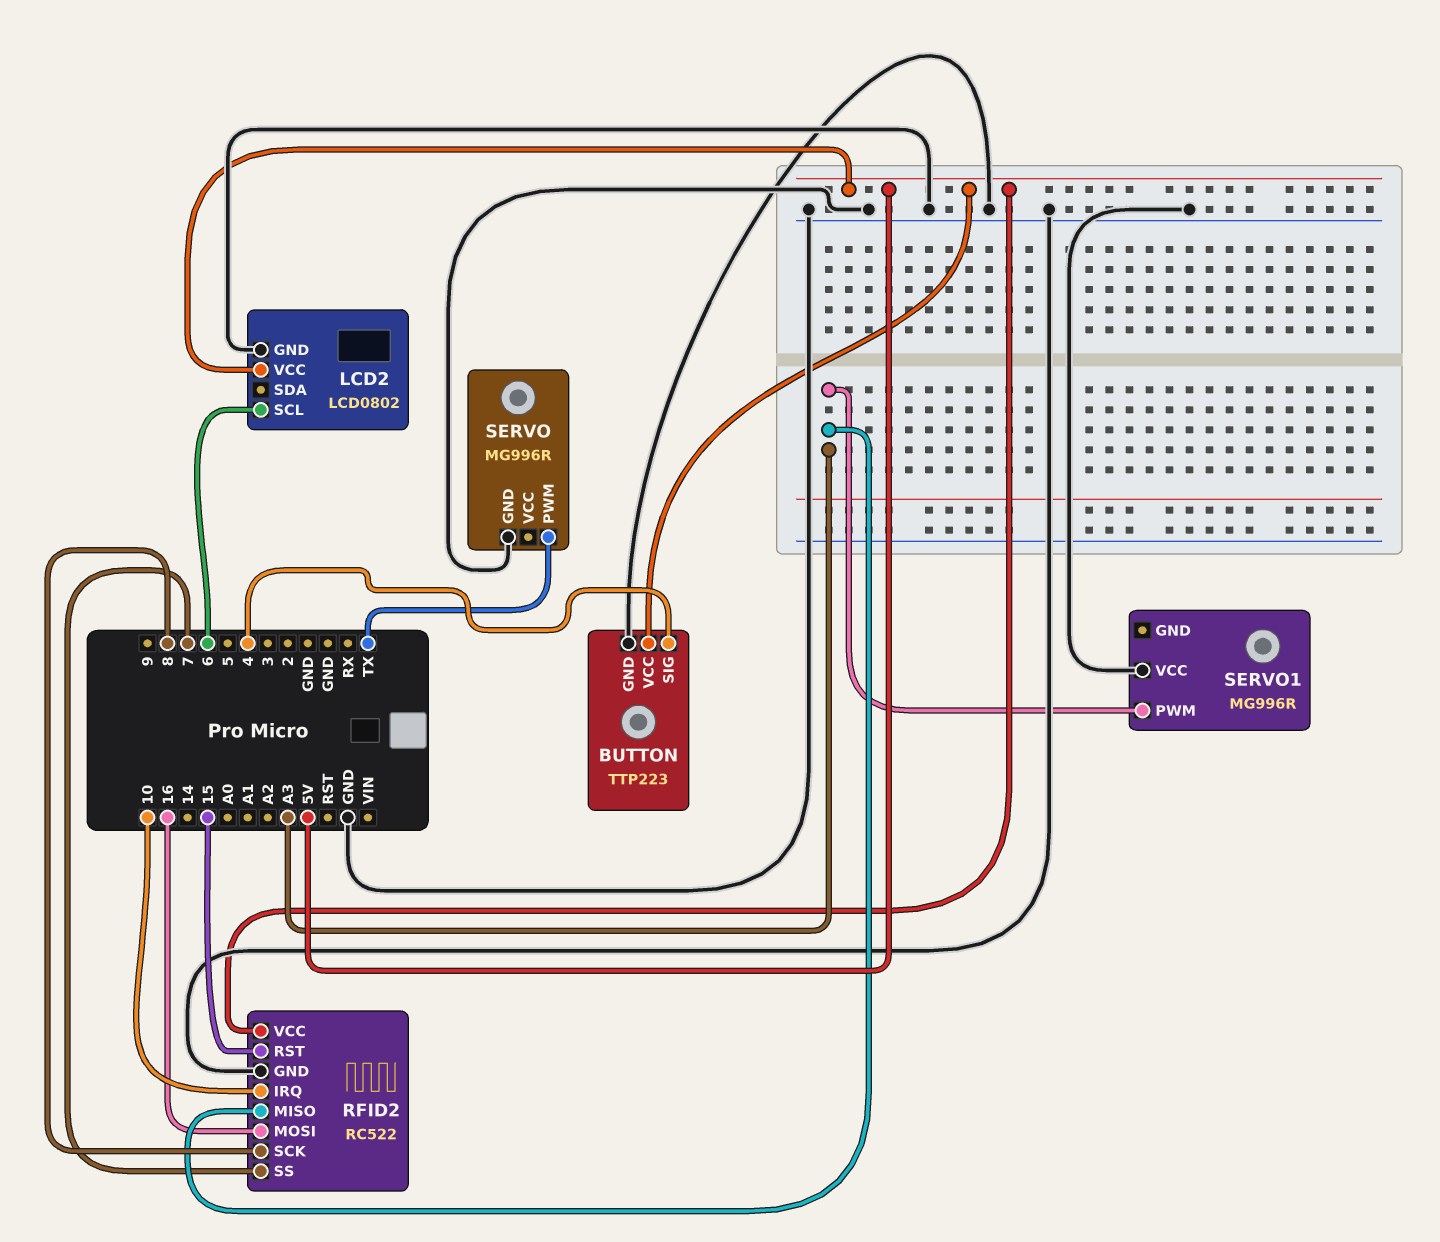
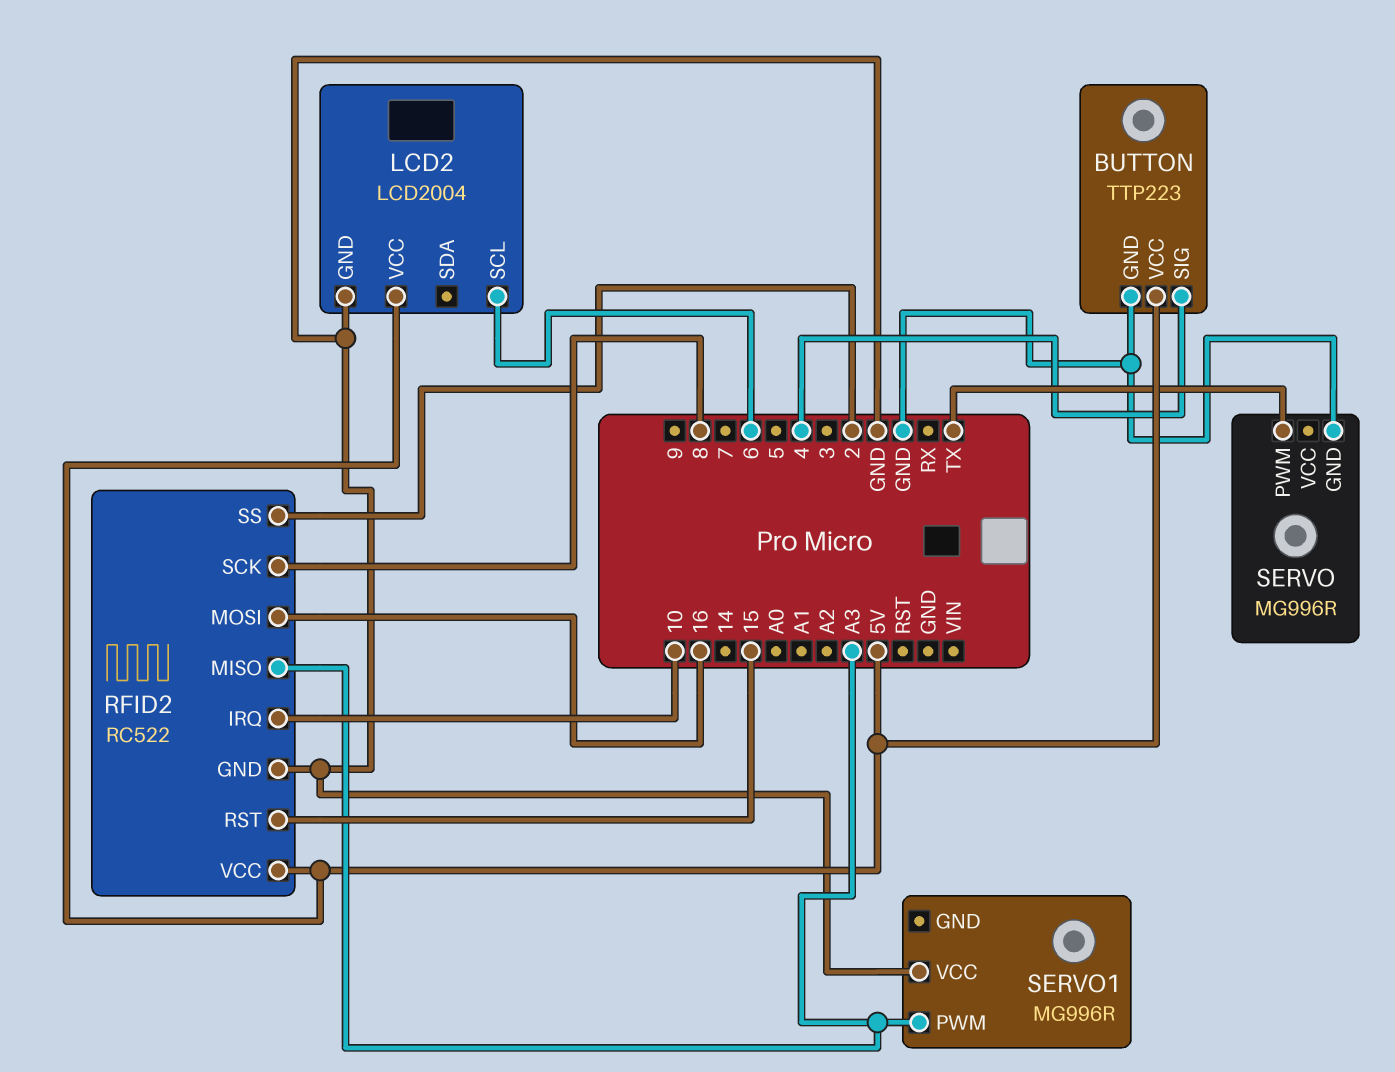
LCD2: LCD0802 -> LCD2004
RFID2 pin SS: 7 -> 2

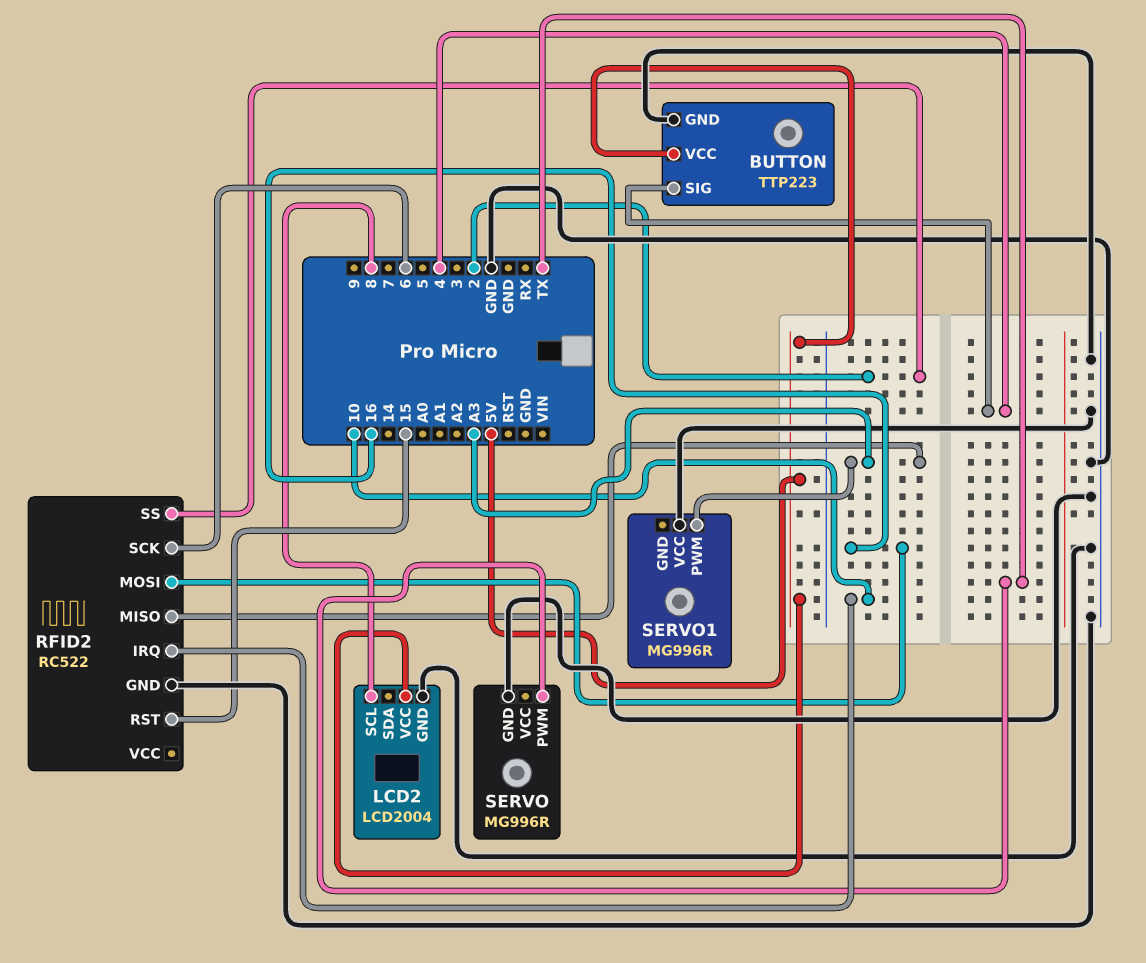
LCD2 pin SCL: 6 -> 8
RFID2 pin SCK: 8 -> 6
RFID2 pin VCC: 5V -> none

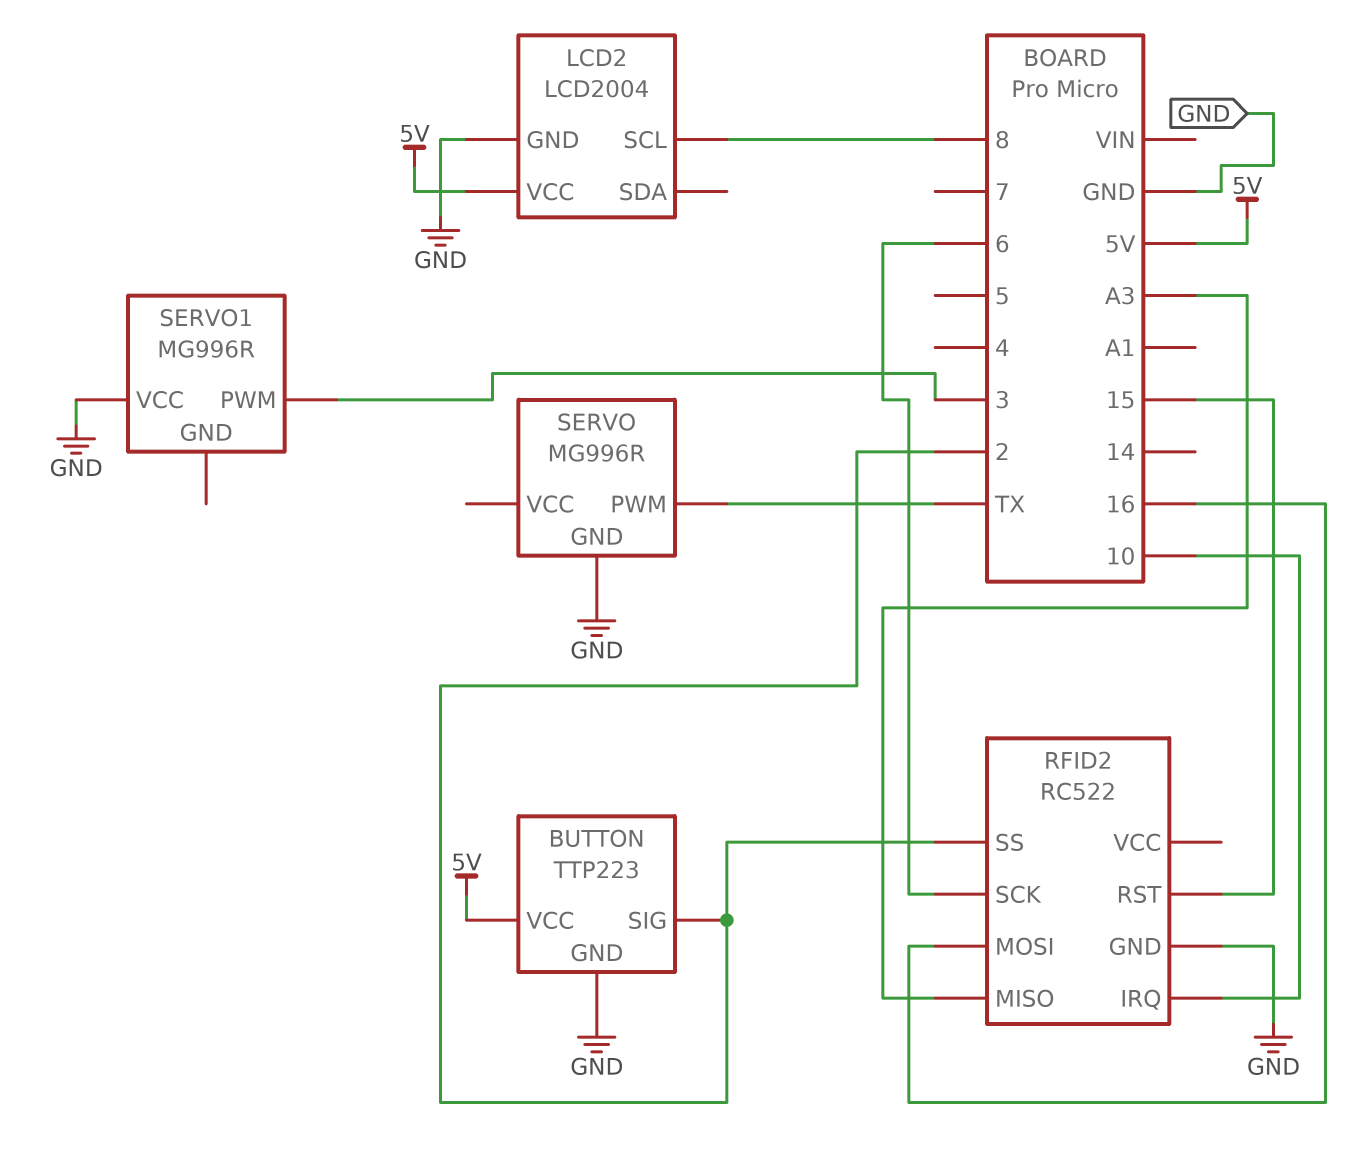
BUTTON pin SIG: 4 -> 2
SERVO1 pin PWM: A3 -> 3

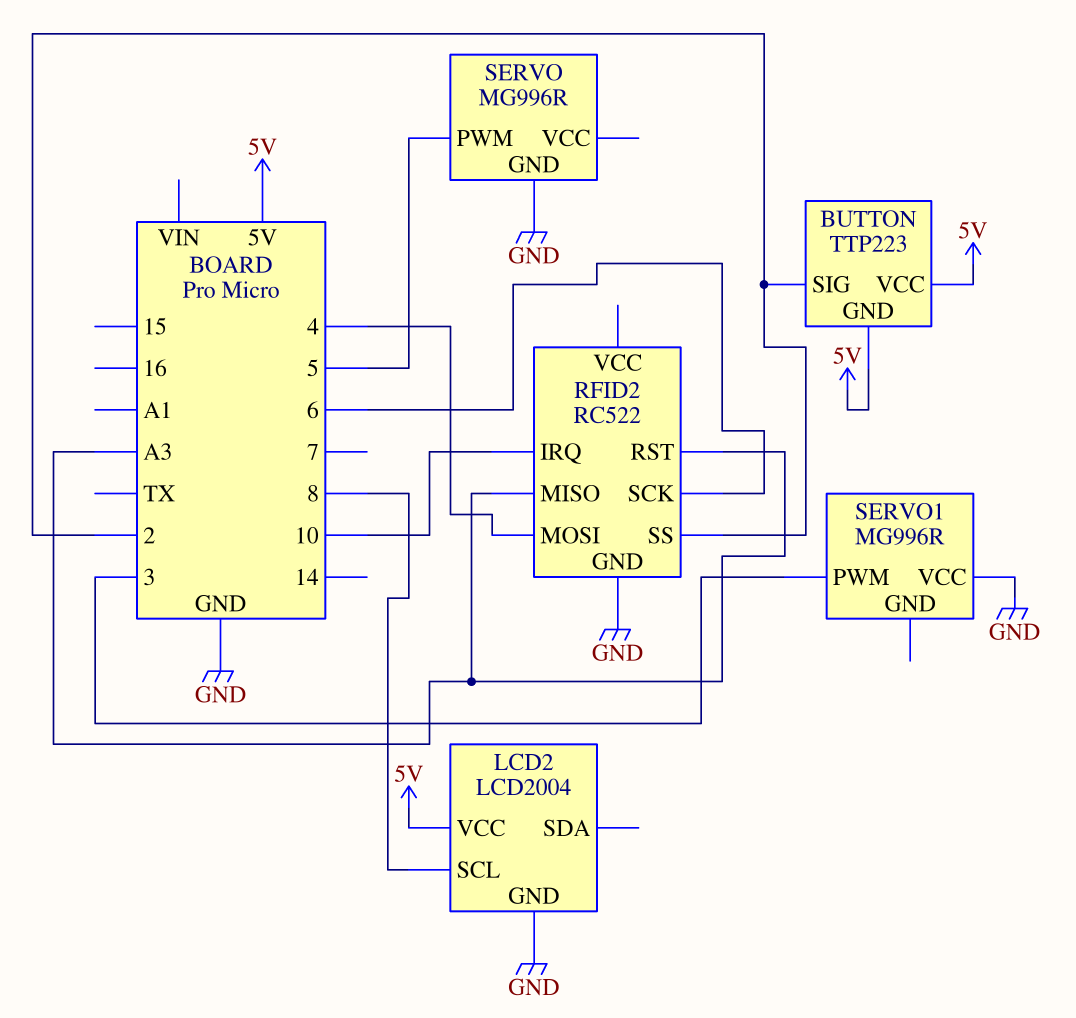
BUTTON pin GND: GND -> 5V
RFID2 pin MOSI: 16 -> 4
RFID2 pin RST: 15 -> A3
SERVO pin PWM: TX -> 5

